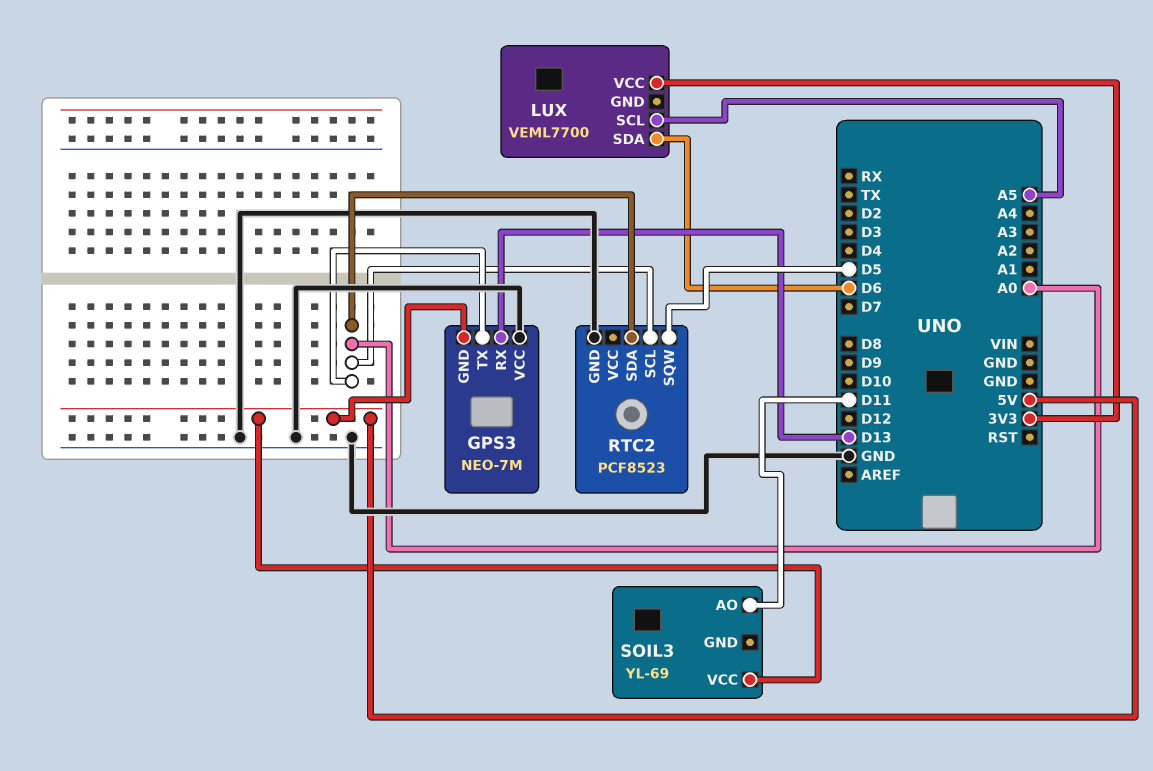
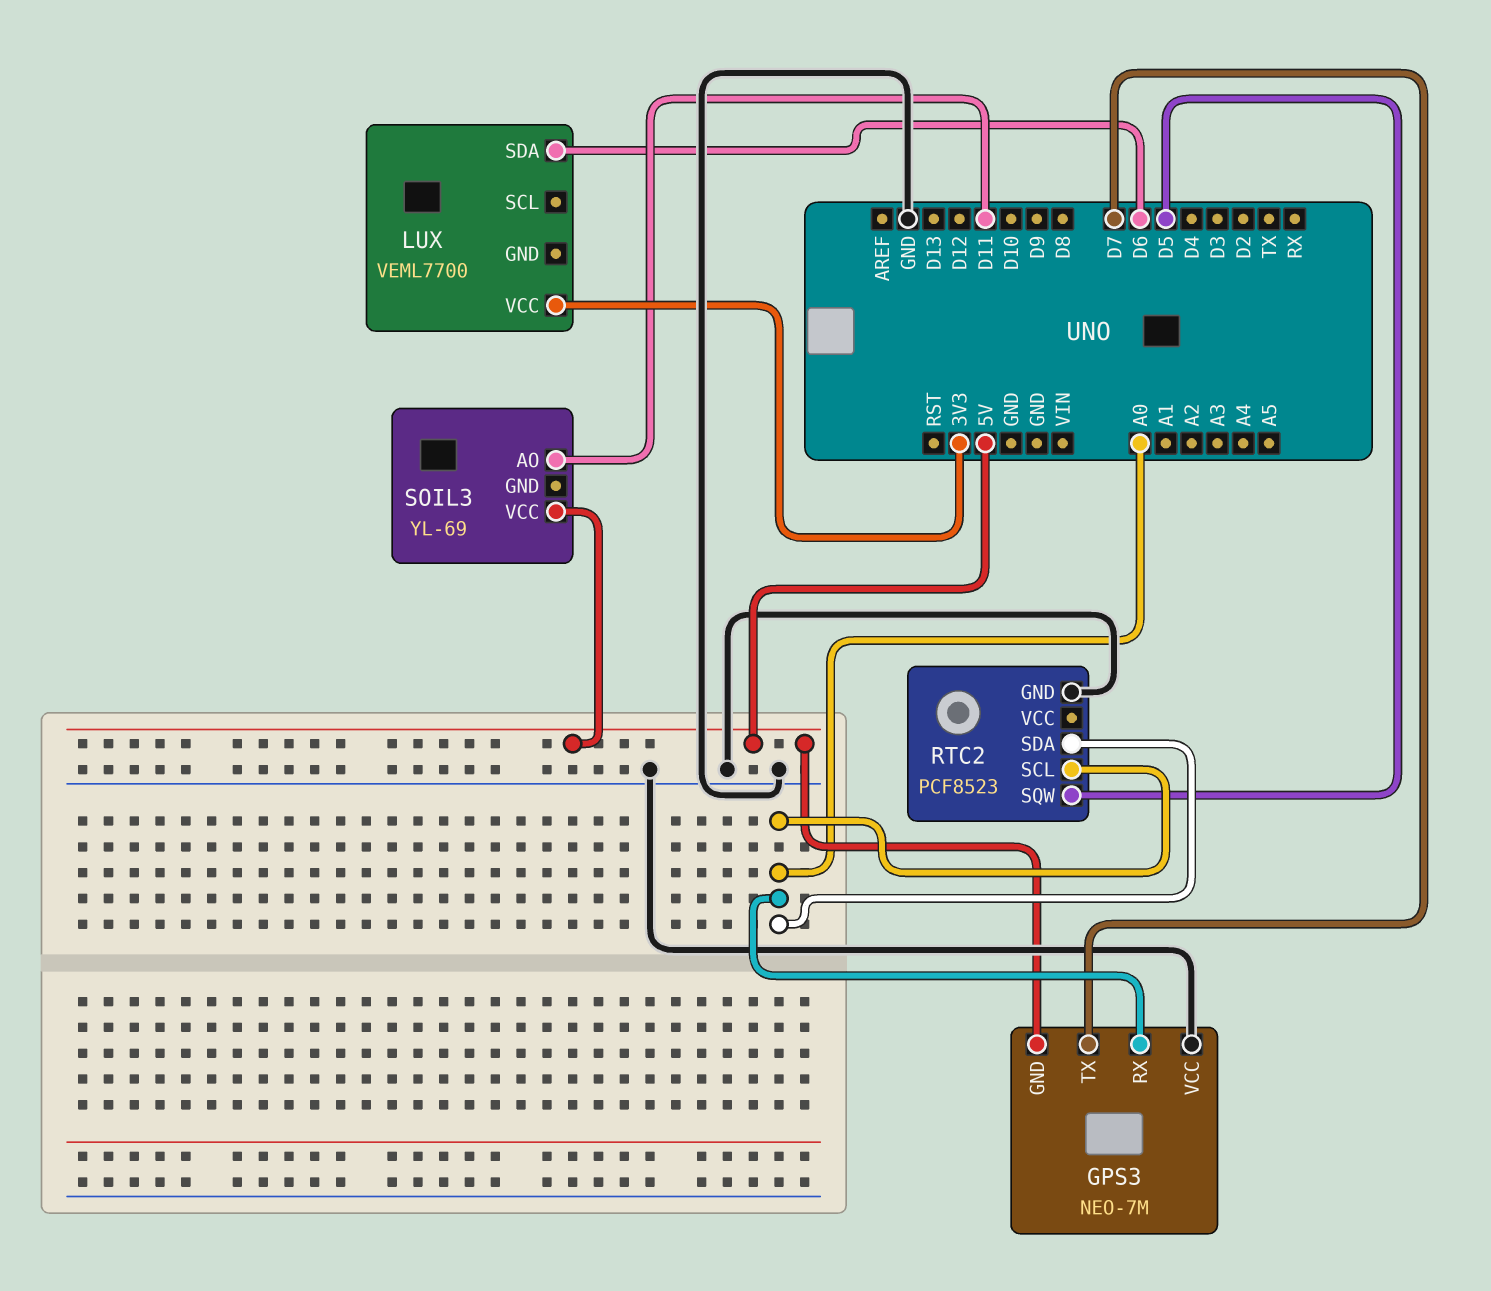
GPS3 pin RX: D13 -> A0
GPS3 pin TX: A0 -> D7
LUX pin SCL: A5 -> none

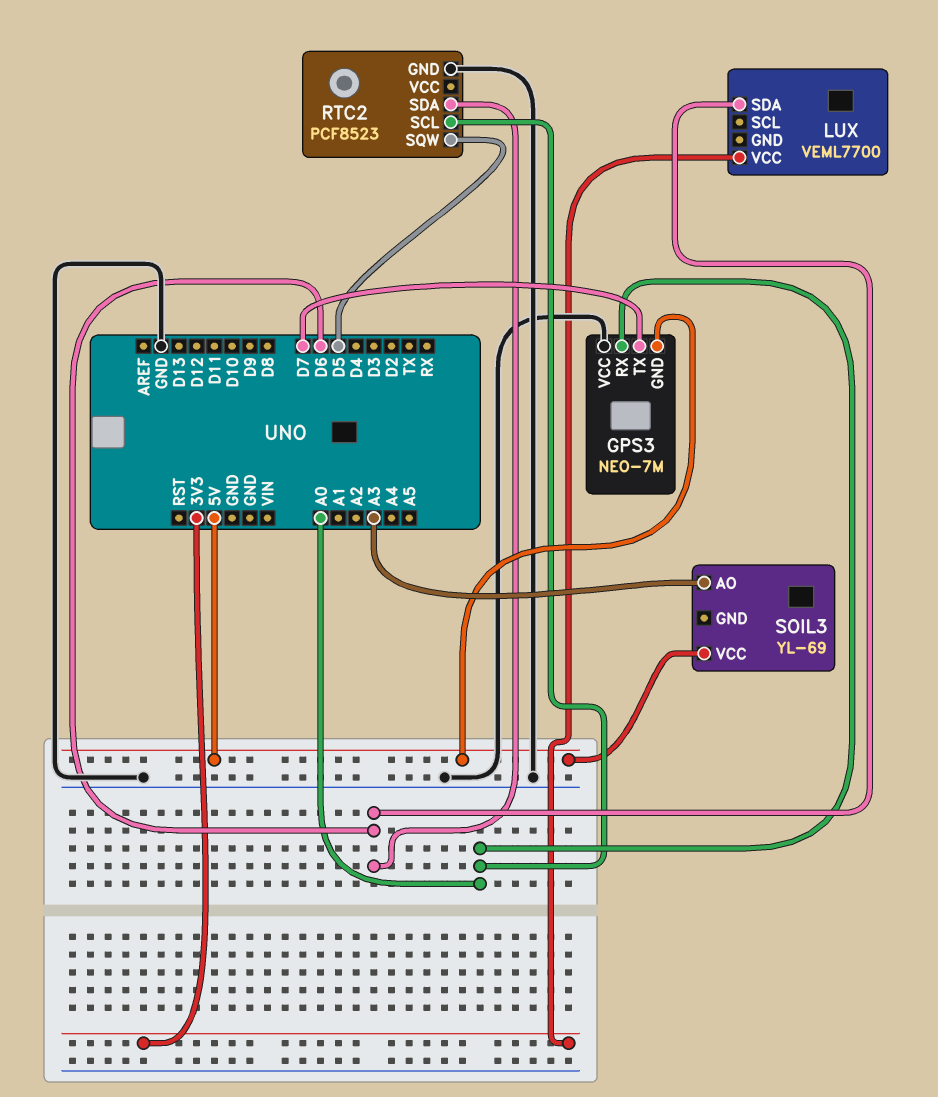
RTC2 pin SDA: A0 -> D6
SOIL3 pin AO: D11 -> A3

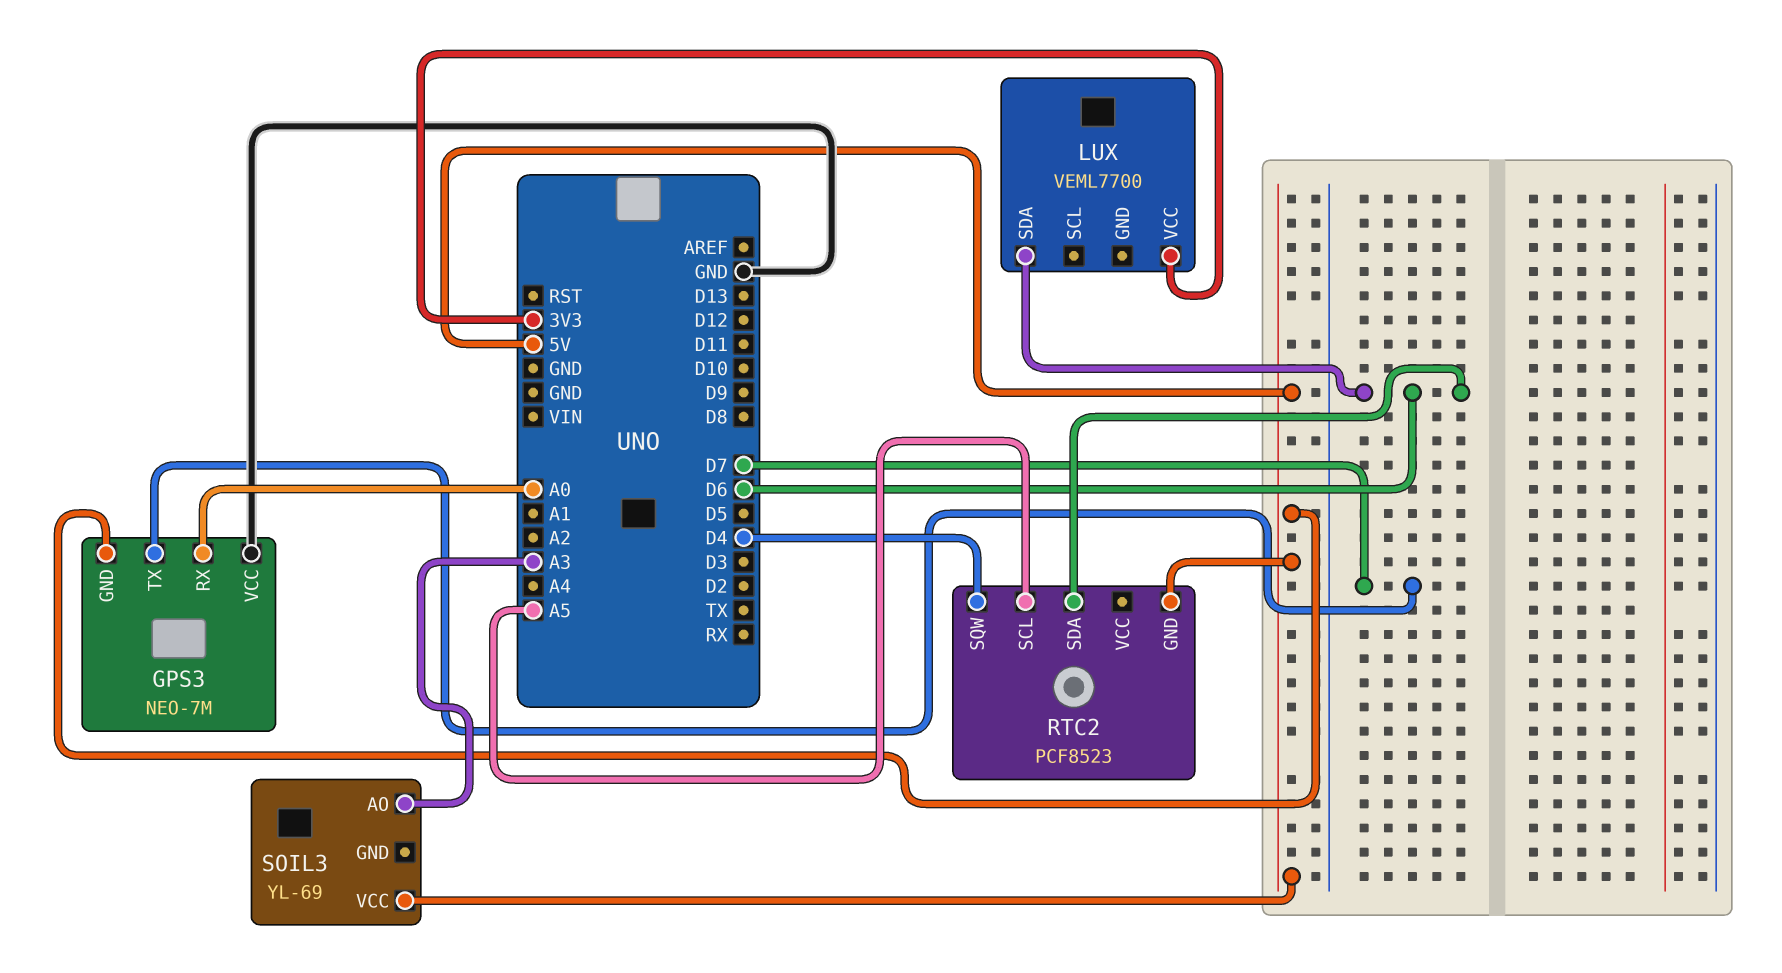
RTC2 pin GND: GND -> 5V
RTC2 pin SCL: A0 -> A5
RTC2 pin SQW: D5 -> D4

